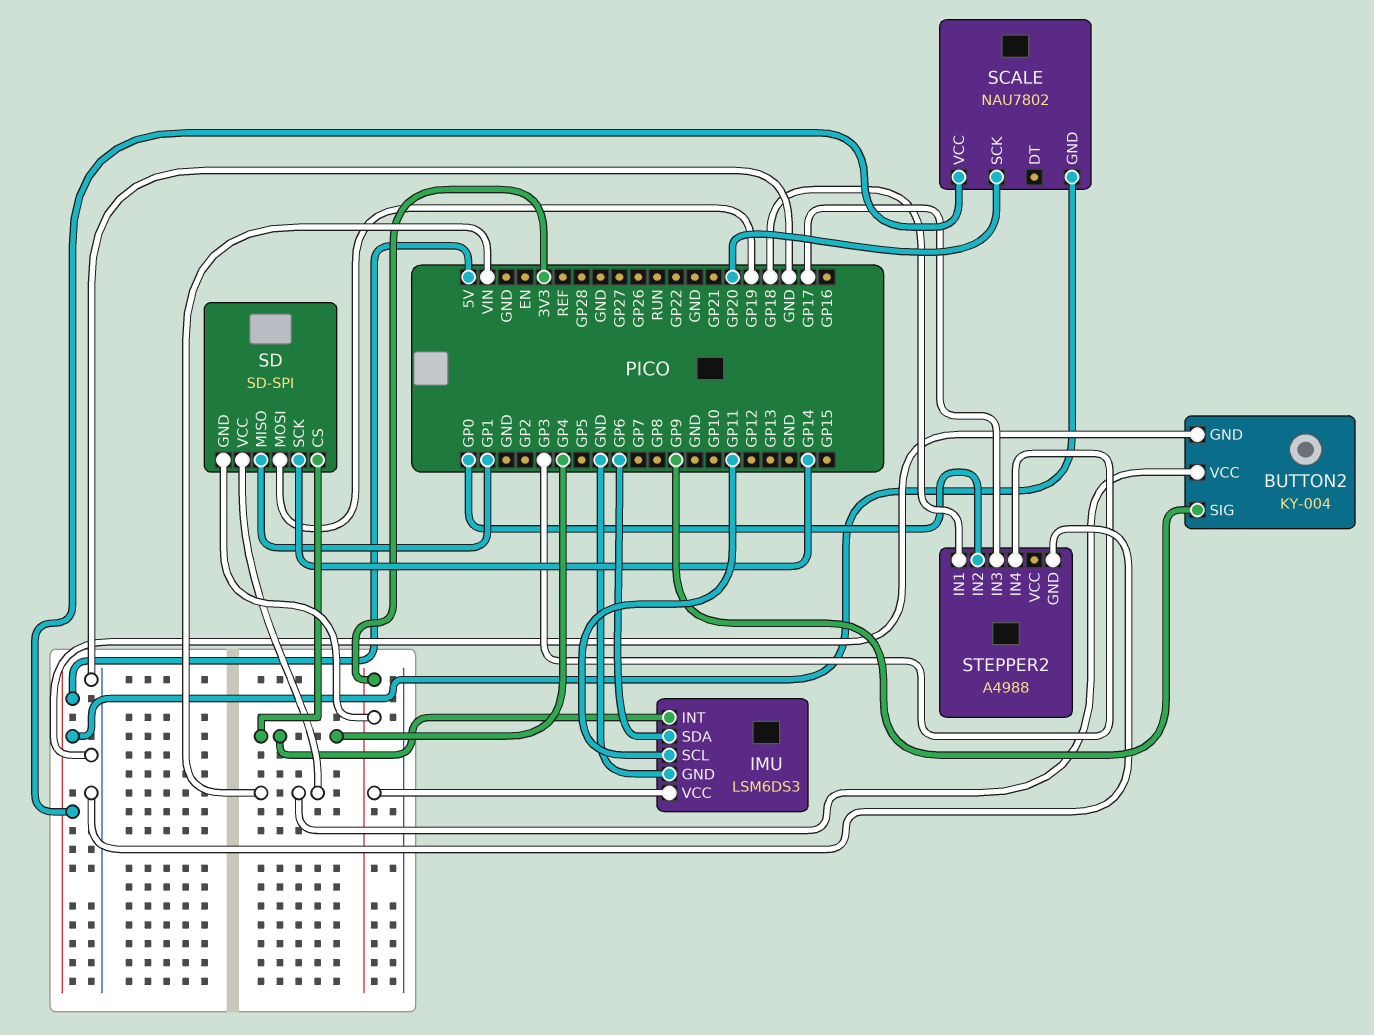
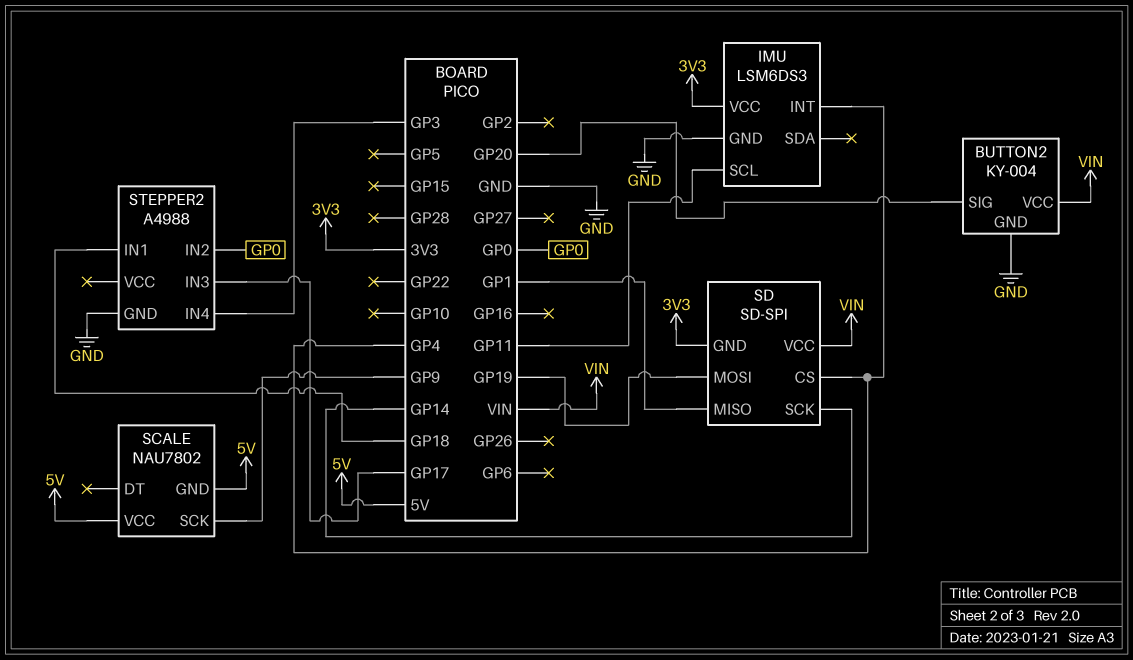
BUTTON2 pin SIG: GP9 -> GP20
IMU pin SDA: GP6 -> none
SCALE pin SCK: GP20 -> GP9

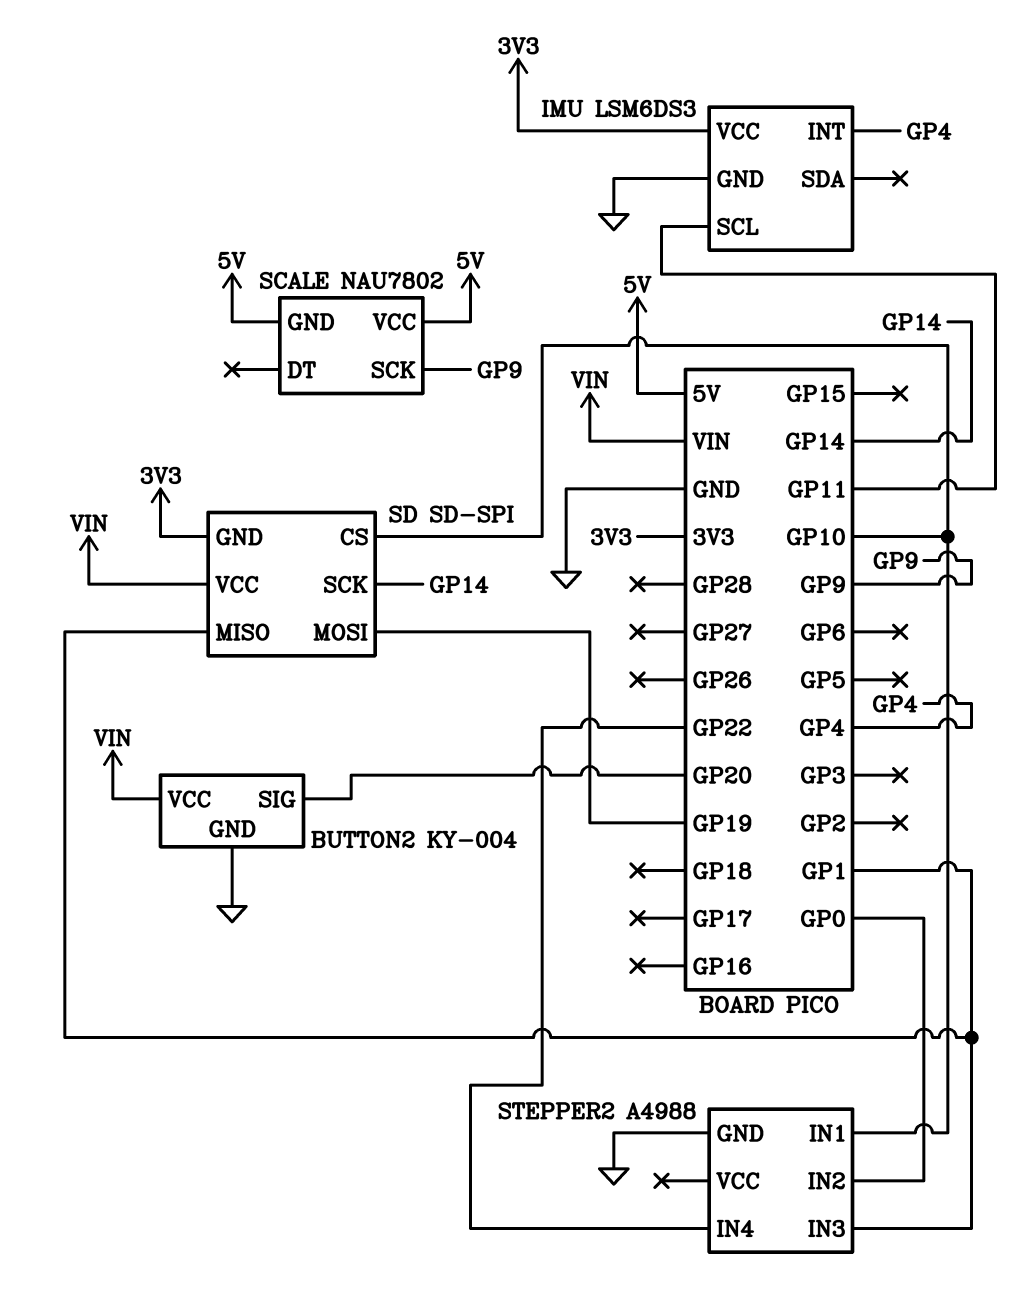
SD pin CS: GP4 -> GP10
STEPPER2 pin IN1: GP18 -> GP10
STEPPER2 pin IN3: GP17 -> GP1
STEPPER2 pin IN4: GP3 -> GP22

